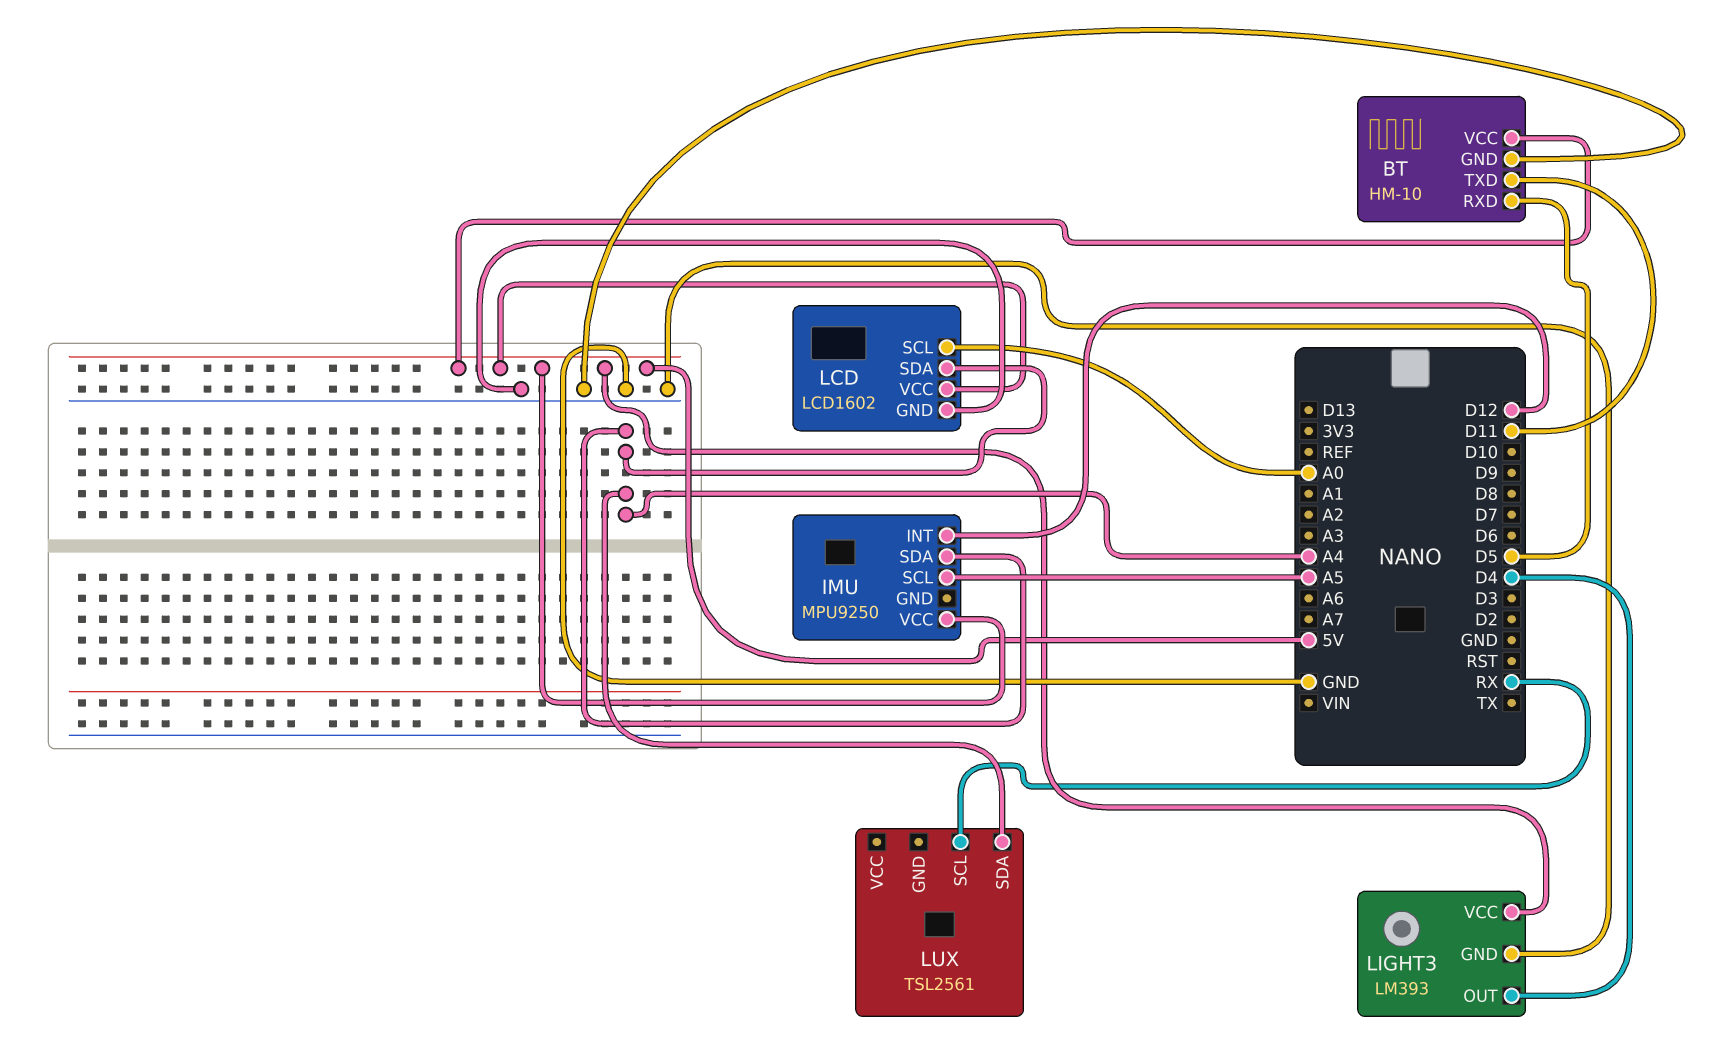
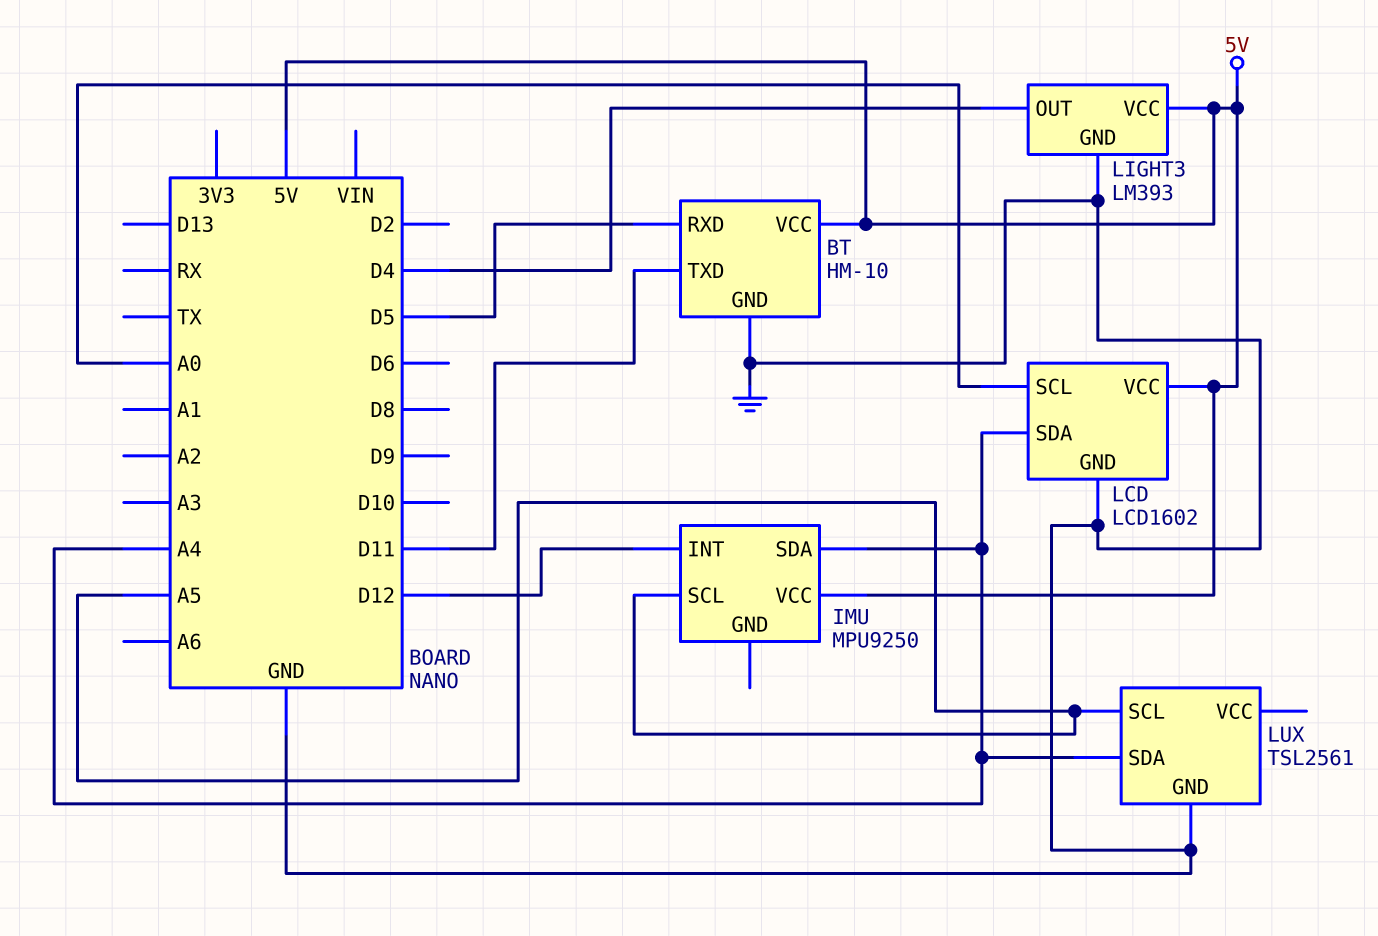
LUX pin GND: none -> GND
LUX pin SCL: RX -> A5

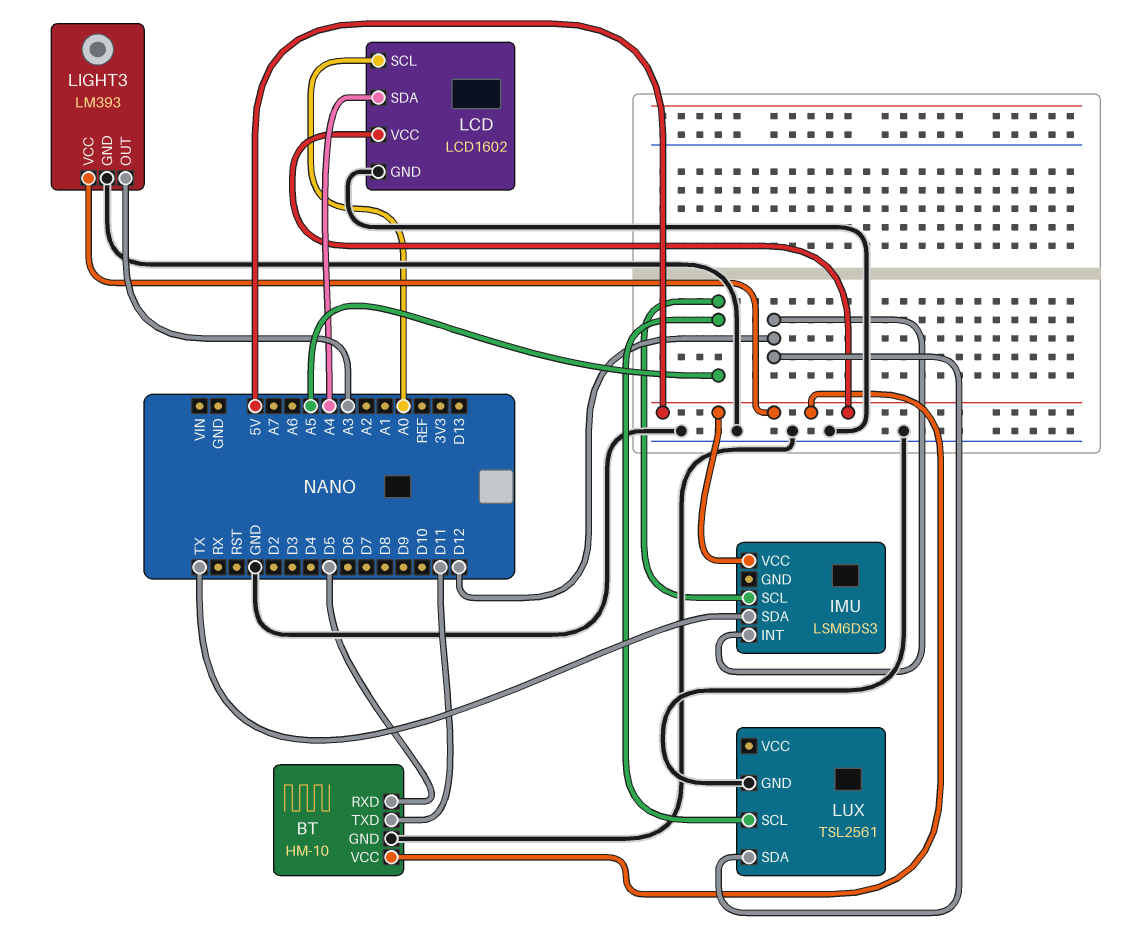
IMU: MPU9250 -> LSM6DS3
IMU pin SDA: A4 -> TX
LIGHT3 pin OUT: D4 -> A3
LUX pin SDA: A4 -> D12

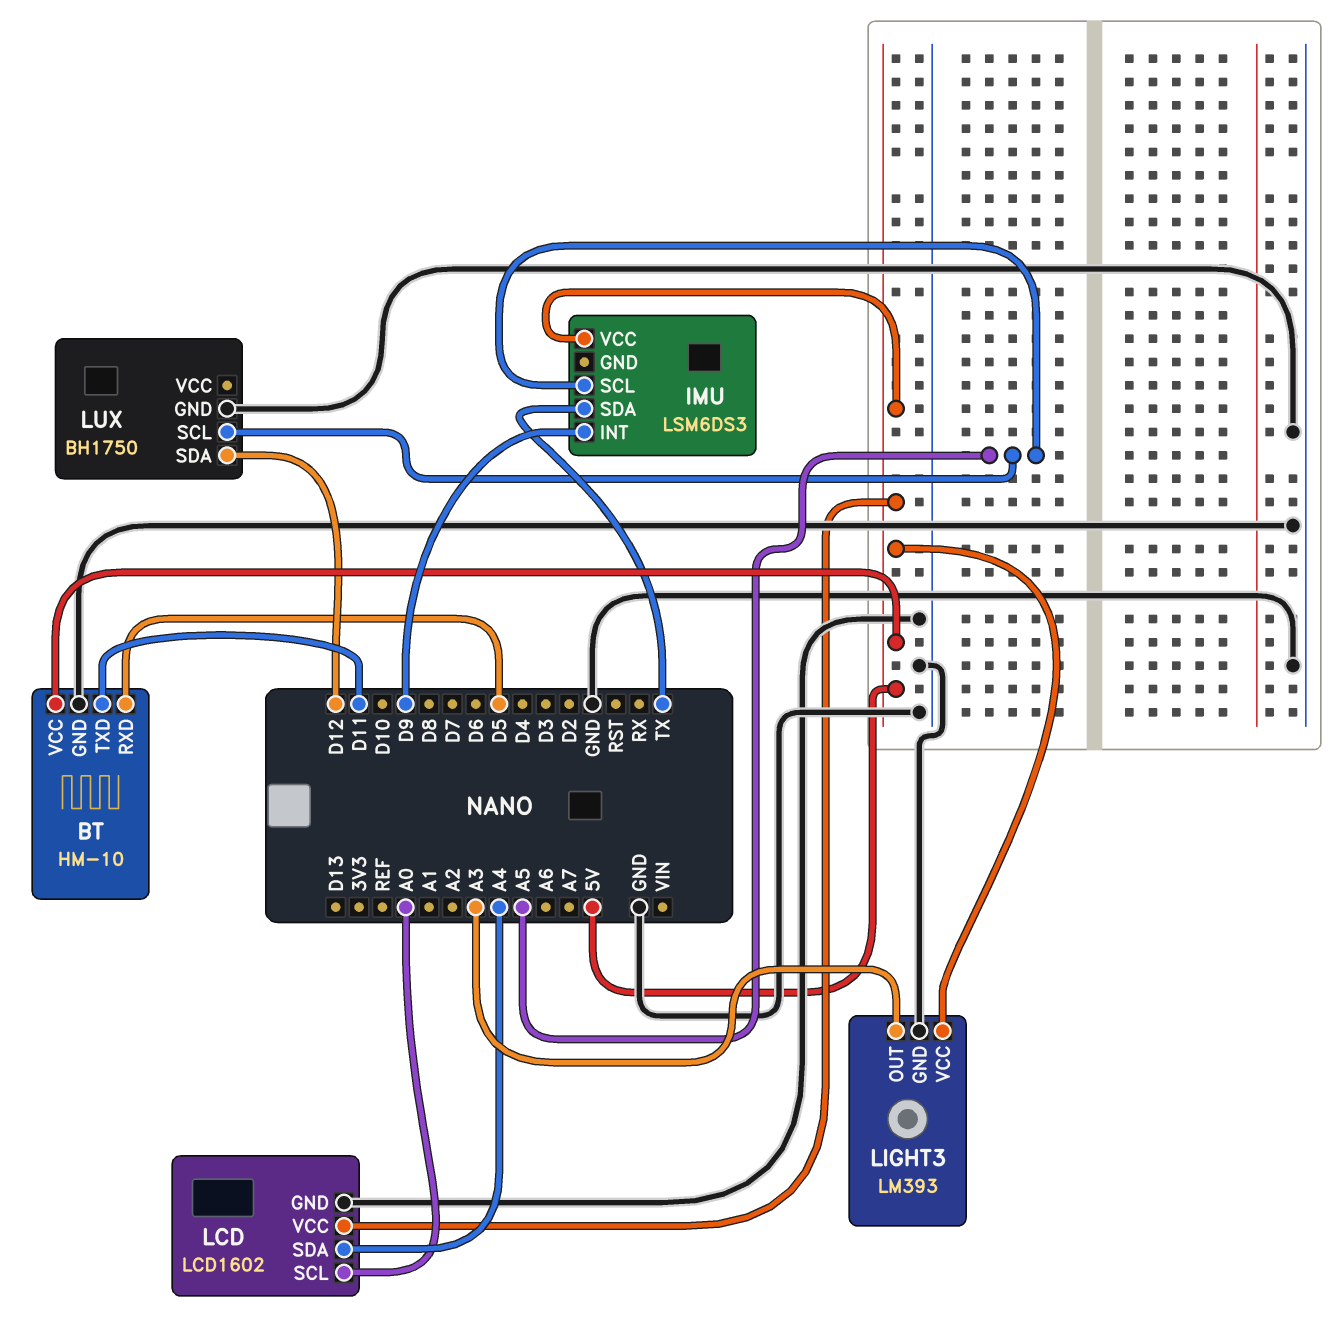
IMU pin INT: D12 -> D9
LUX: TSL2561 -> BH1750

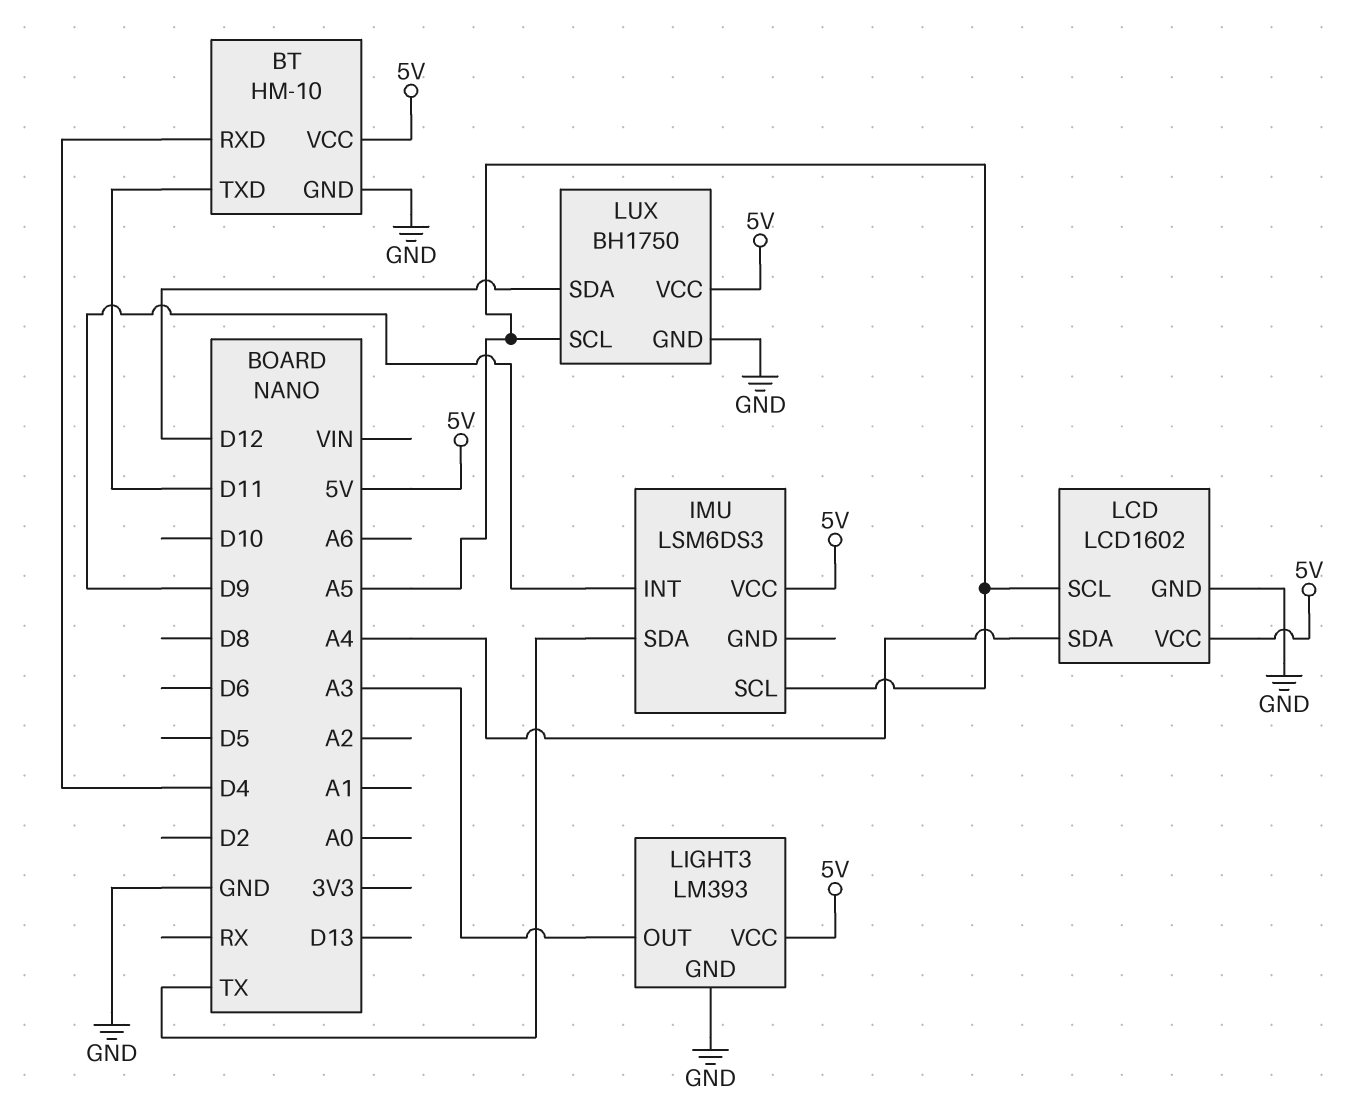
BT pin RXD: D5 -> D4
LCD pin SCL: A0 -> A5
LUX pin VCC: none -> 5V

